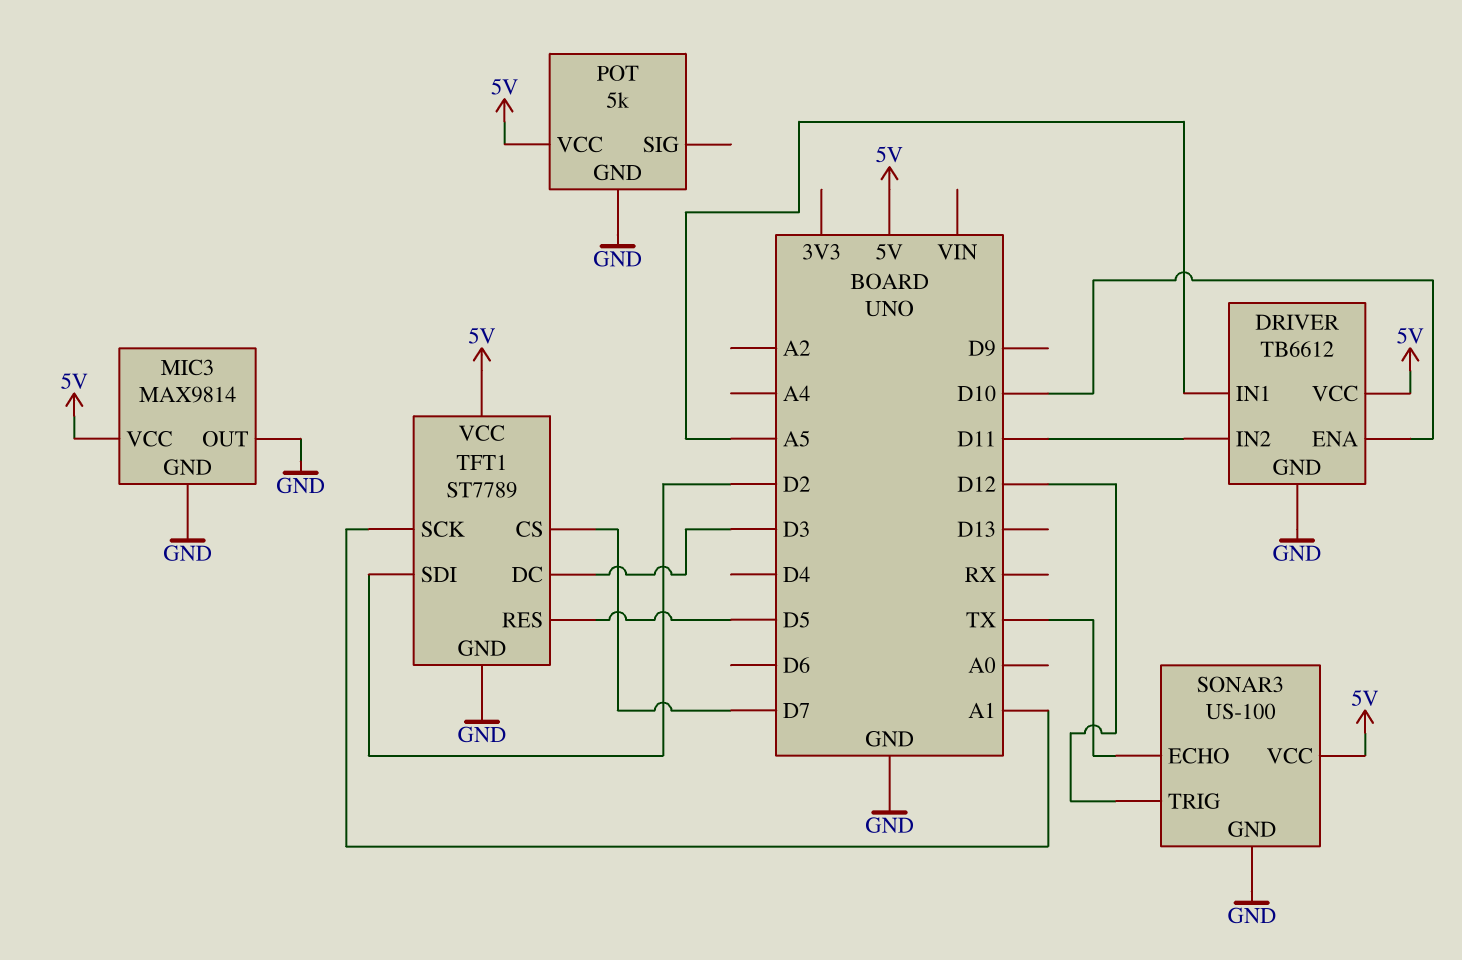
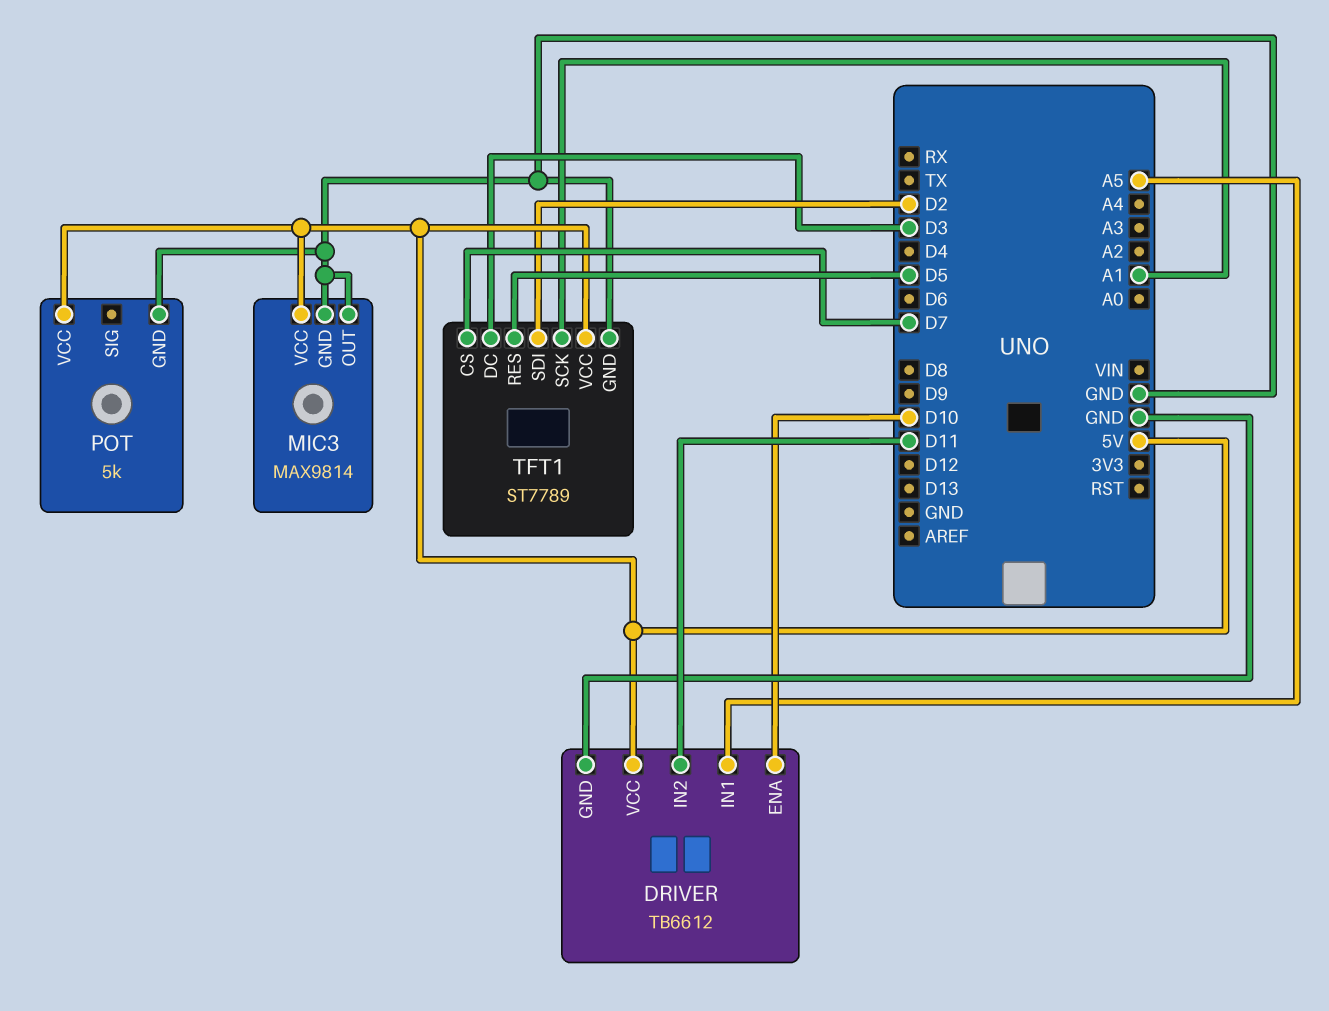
SONAR3: US-100 -> none
SONAR3 pin ECHO: TX -> none
SONAR3 pin GND: GND -> none
SONAR3 pin TRIG: D12 -> none
SONAR3 pin VCC: 5V -> none

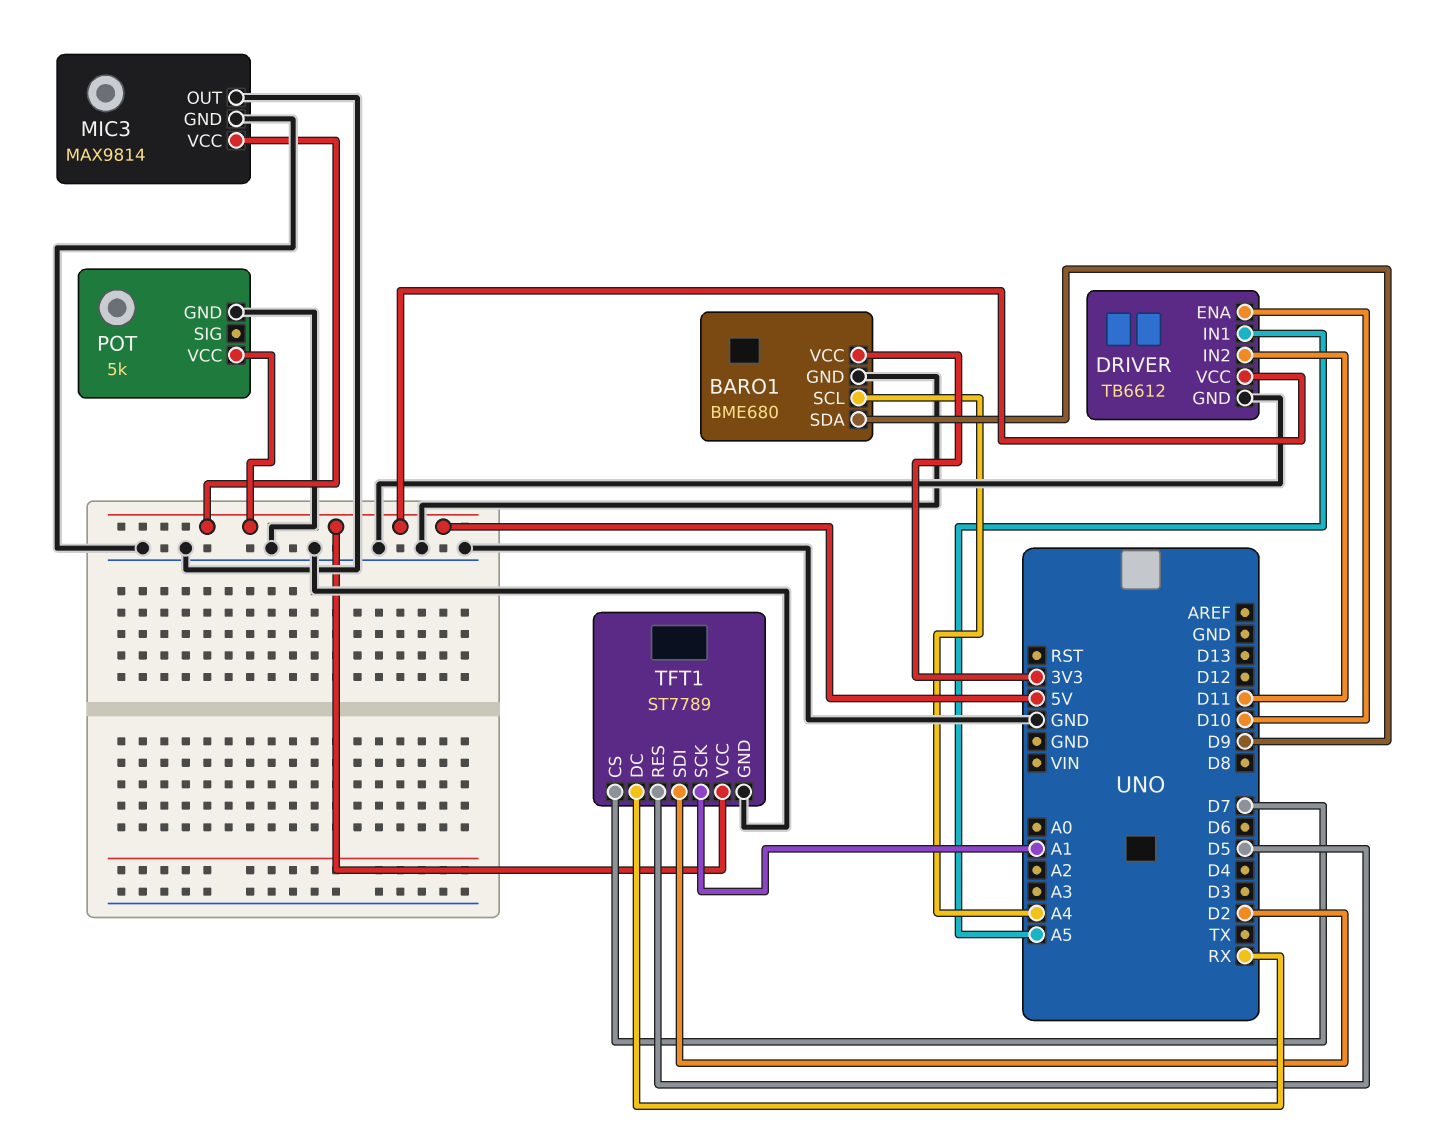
BARO1: none -> BME680
BARO1 pin GND: none -> GND
BARO1 pin SCL: none -> A4
BARO1 pin SDA: none -> D9
BARO1 pin VCC: none -> 3V3
TFT1 pin DC: D3 -> RX

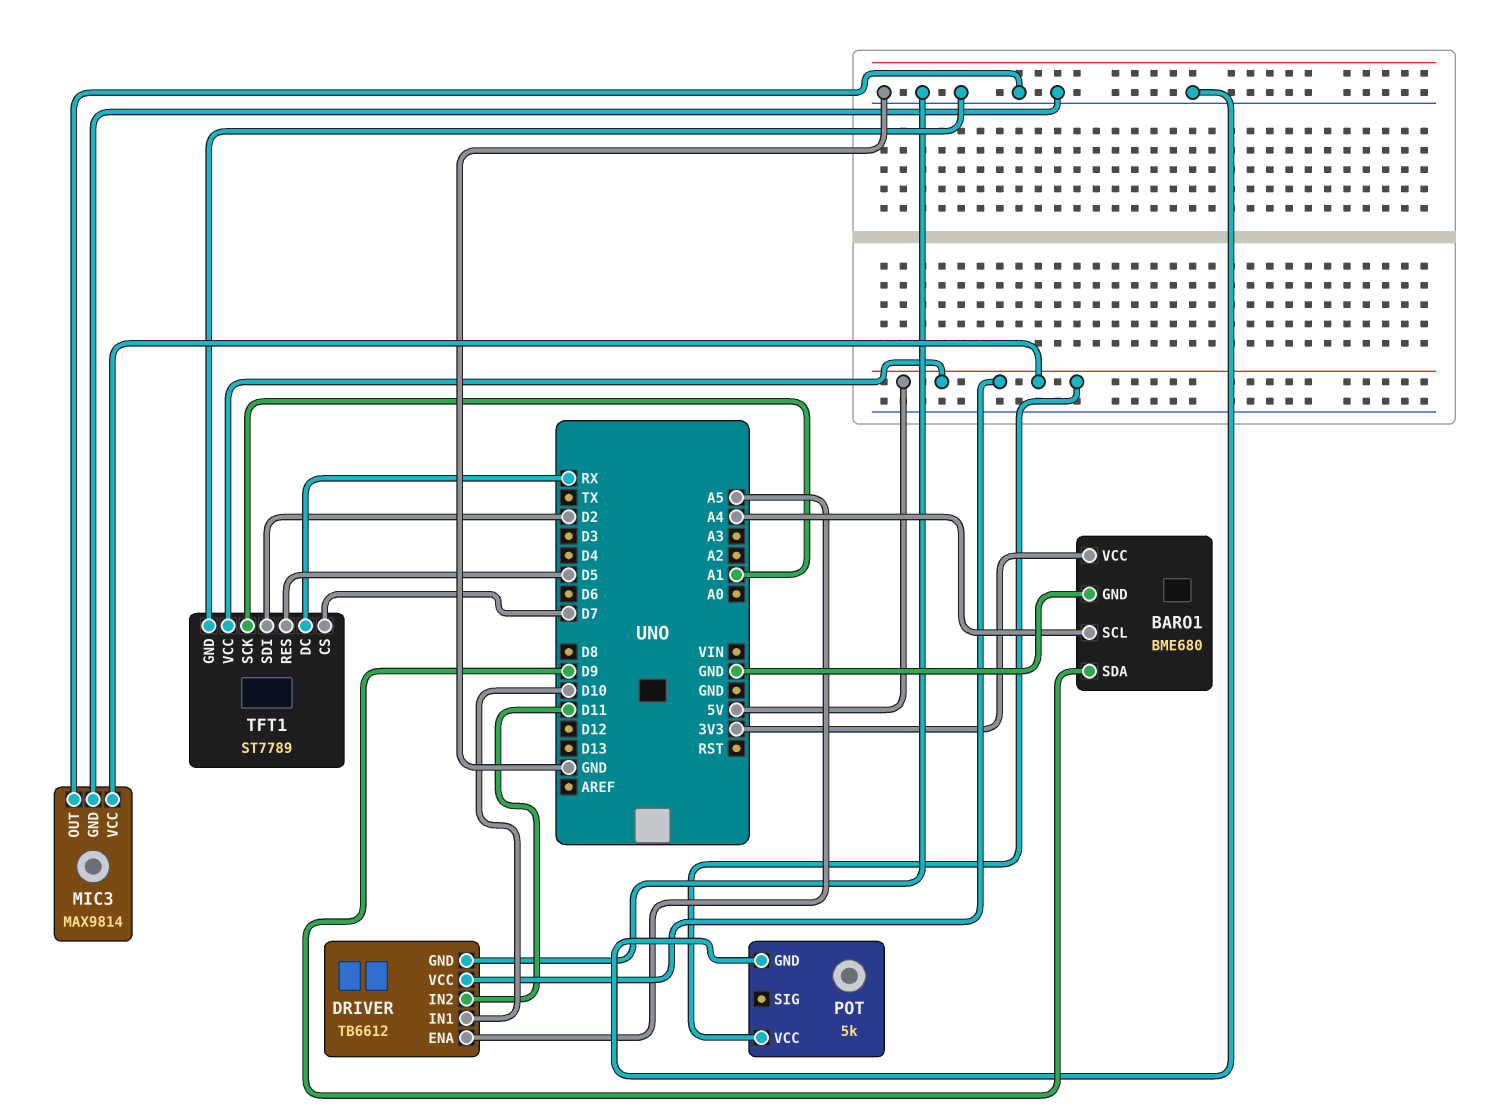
DRIVER pin ENA: D10 -> A5
DRIVER pin IN1: A5 -> D10

